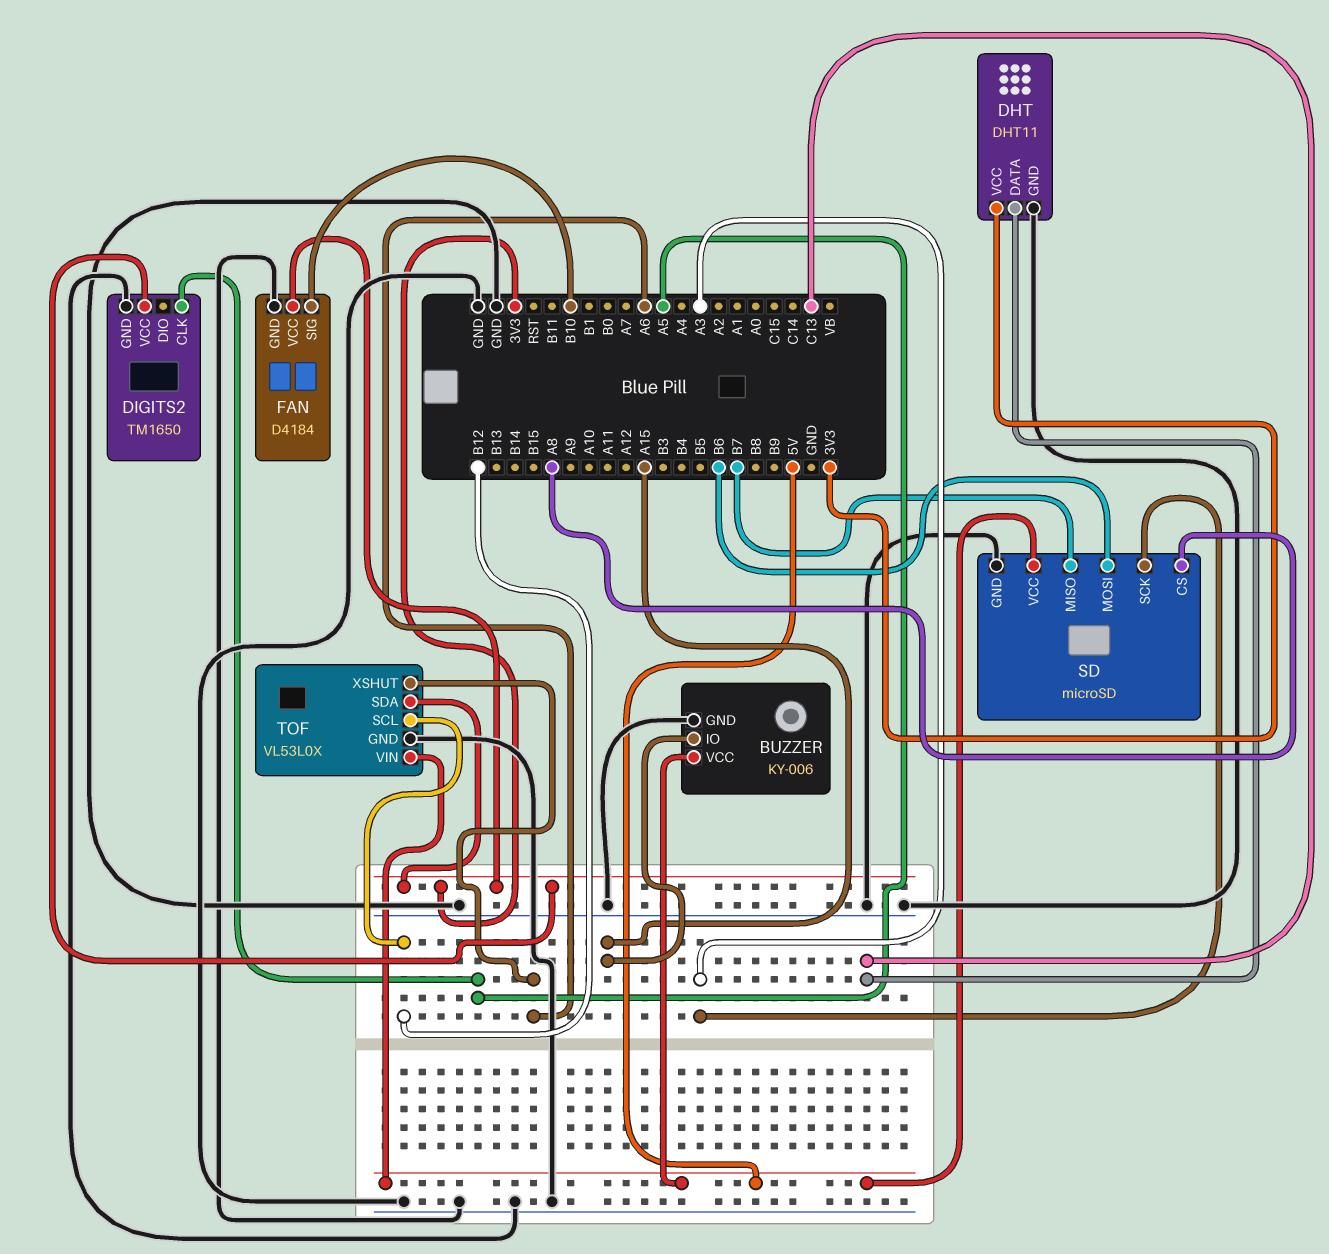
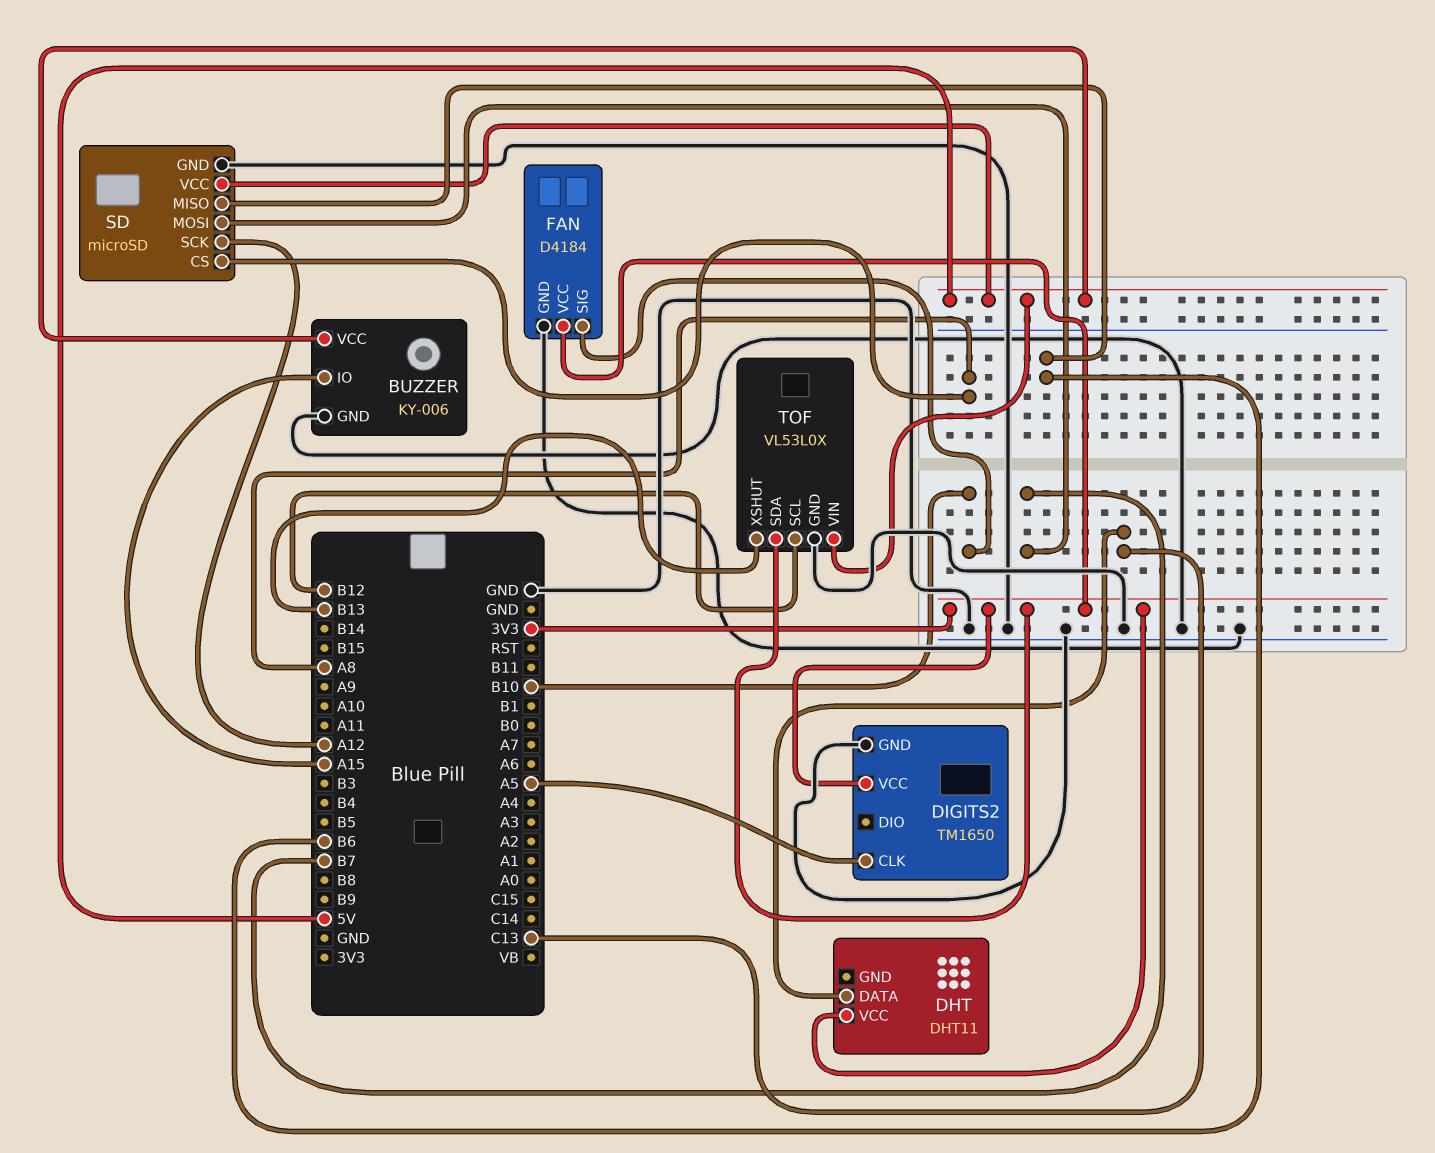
DHT pin GND: GND -> none
SD pin MISO: B7 -> B6
SD pin MOSI: B6 -> B7
SD pin SCK: A3 -> A12
TOF pin XSHUT: A6 -> B13

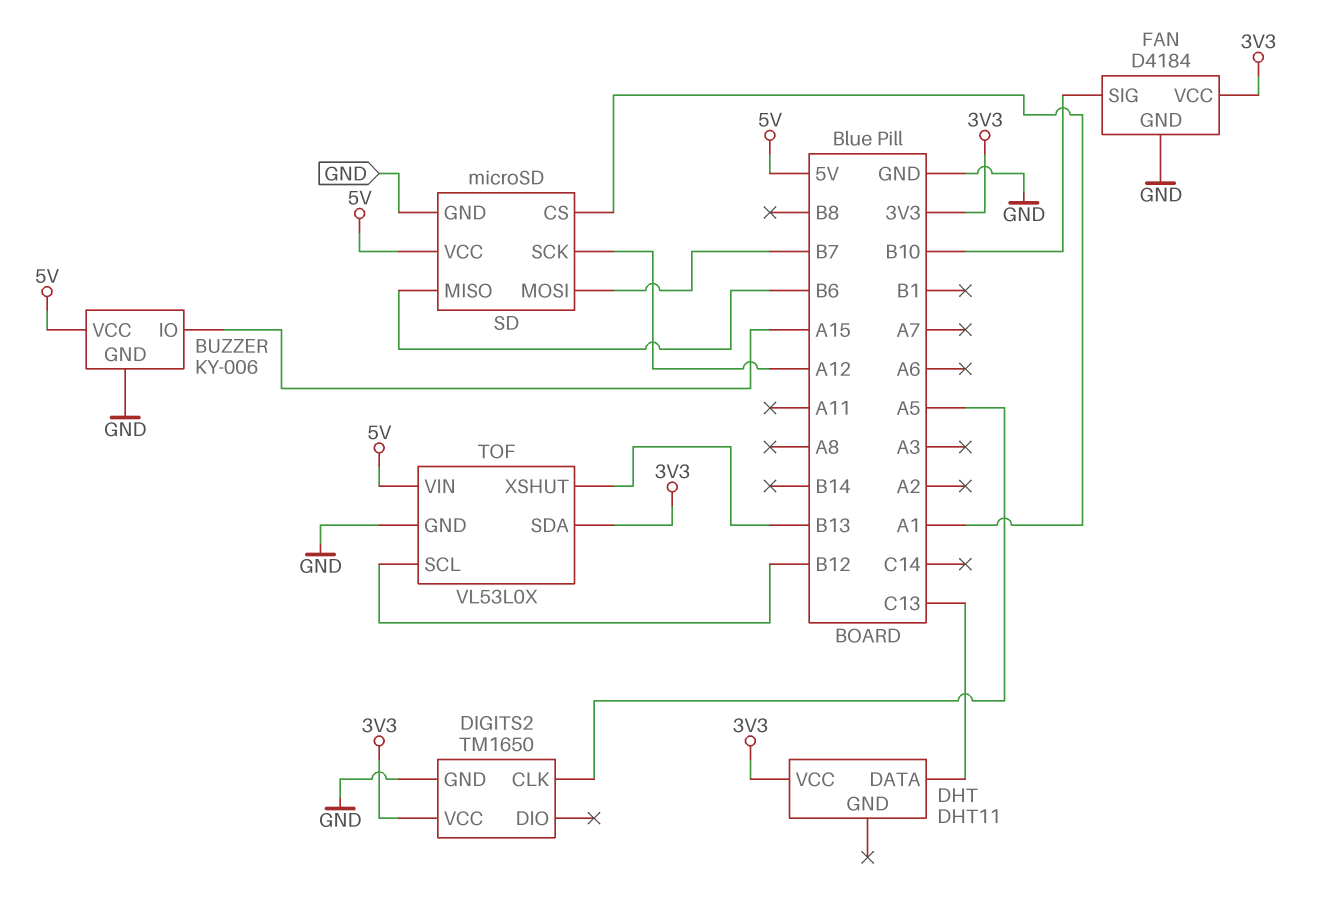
SD pin CS: A8 -> A1

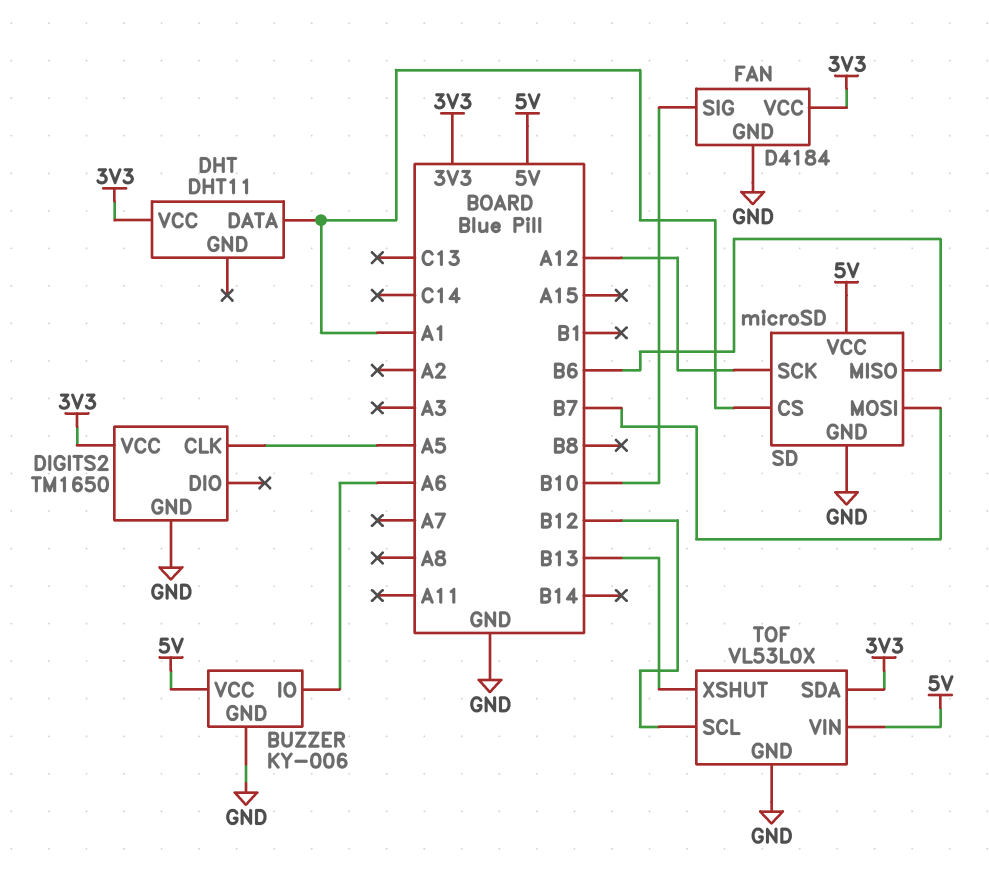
BUZZER pin IO: A15 -> A6
DHT pin DATA: C13 -> A1

